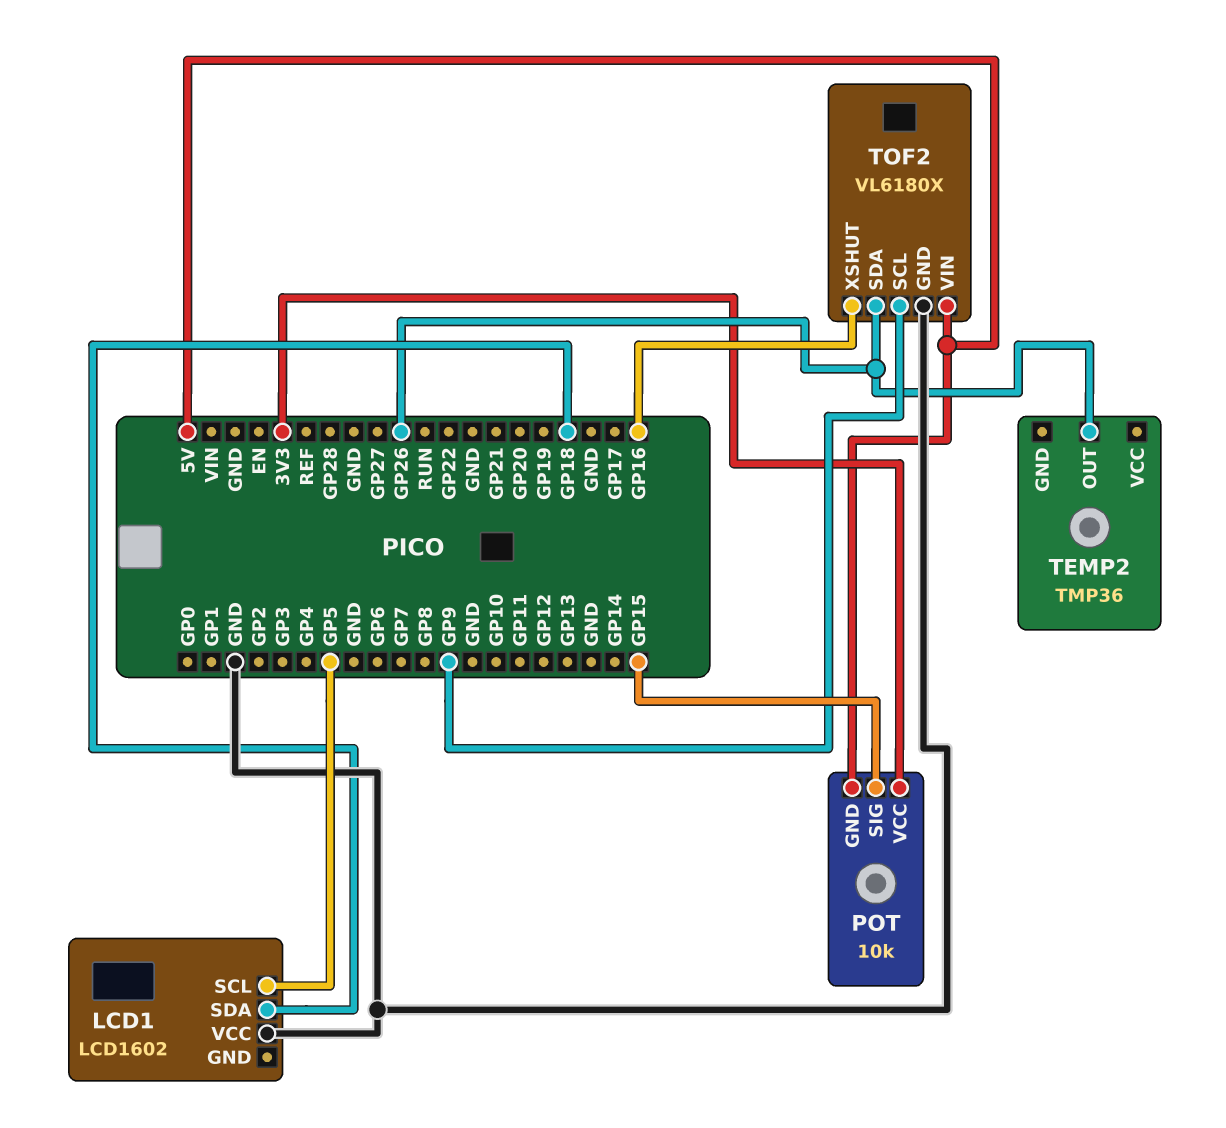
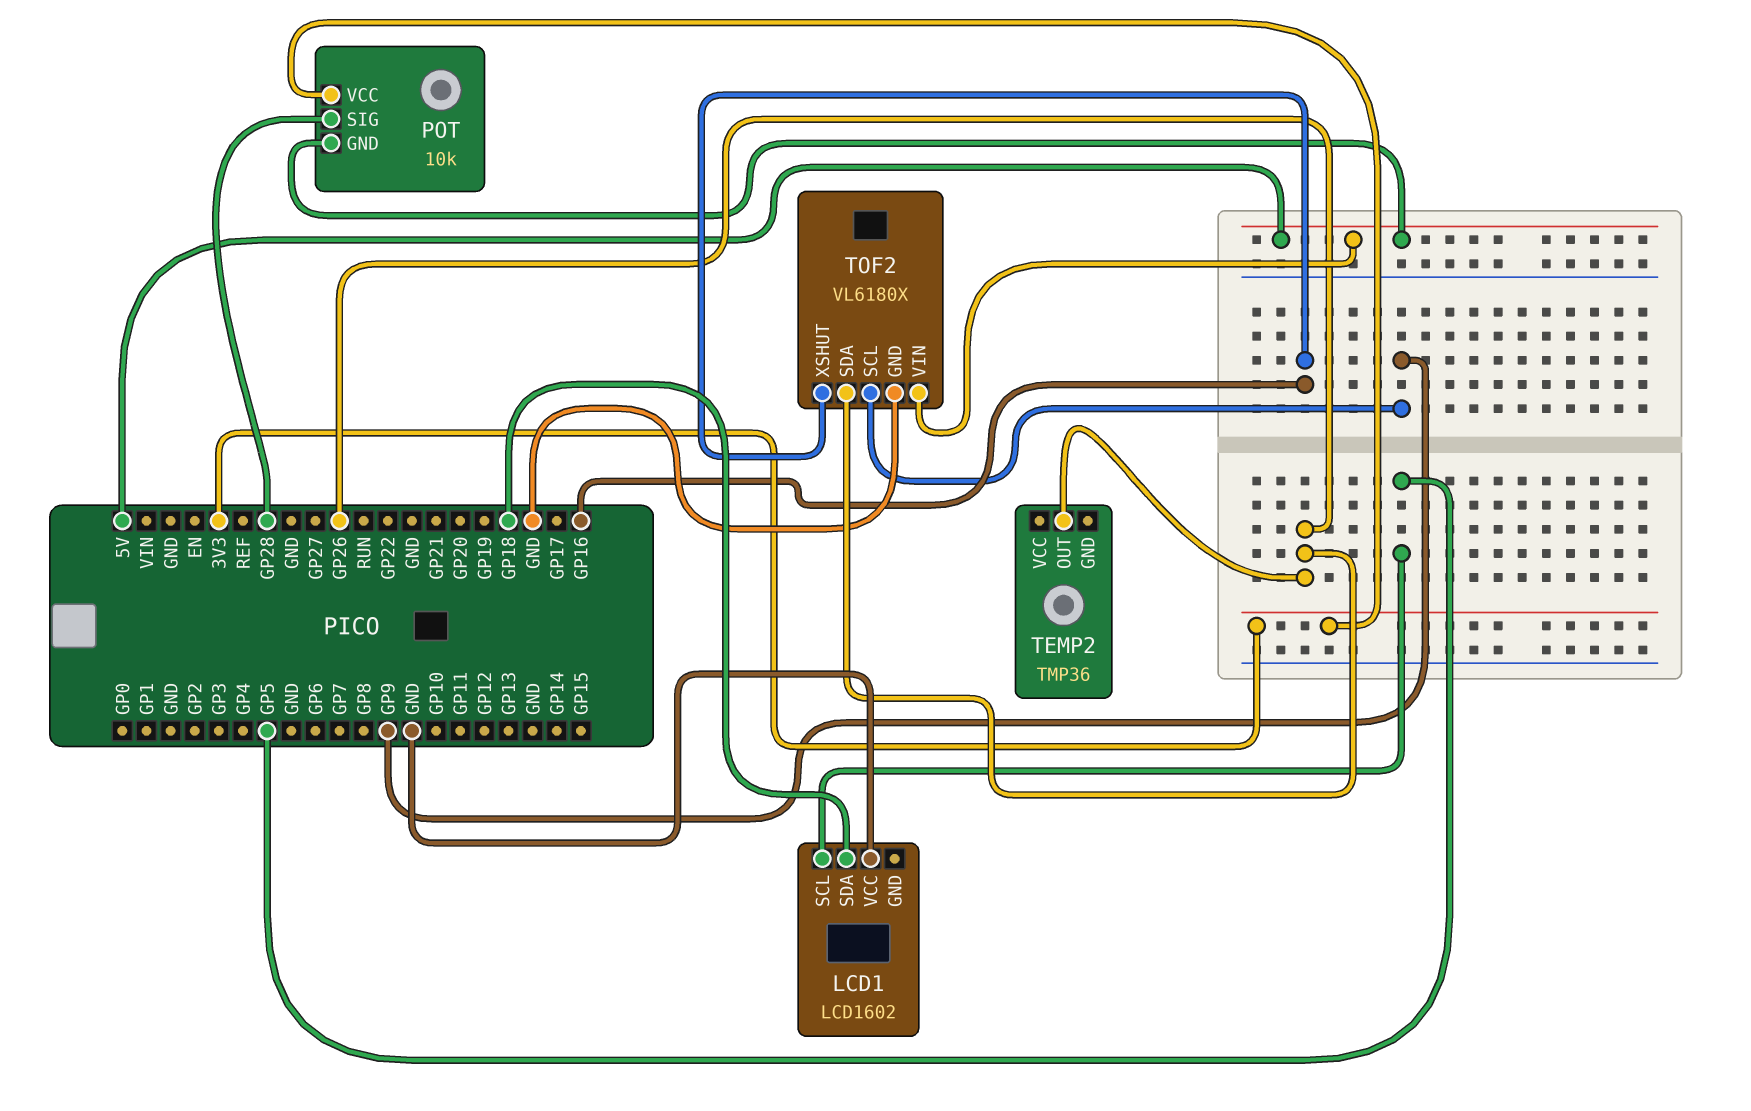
POT pin SIG: GP15 -> GP28

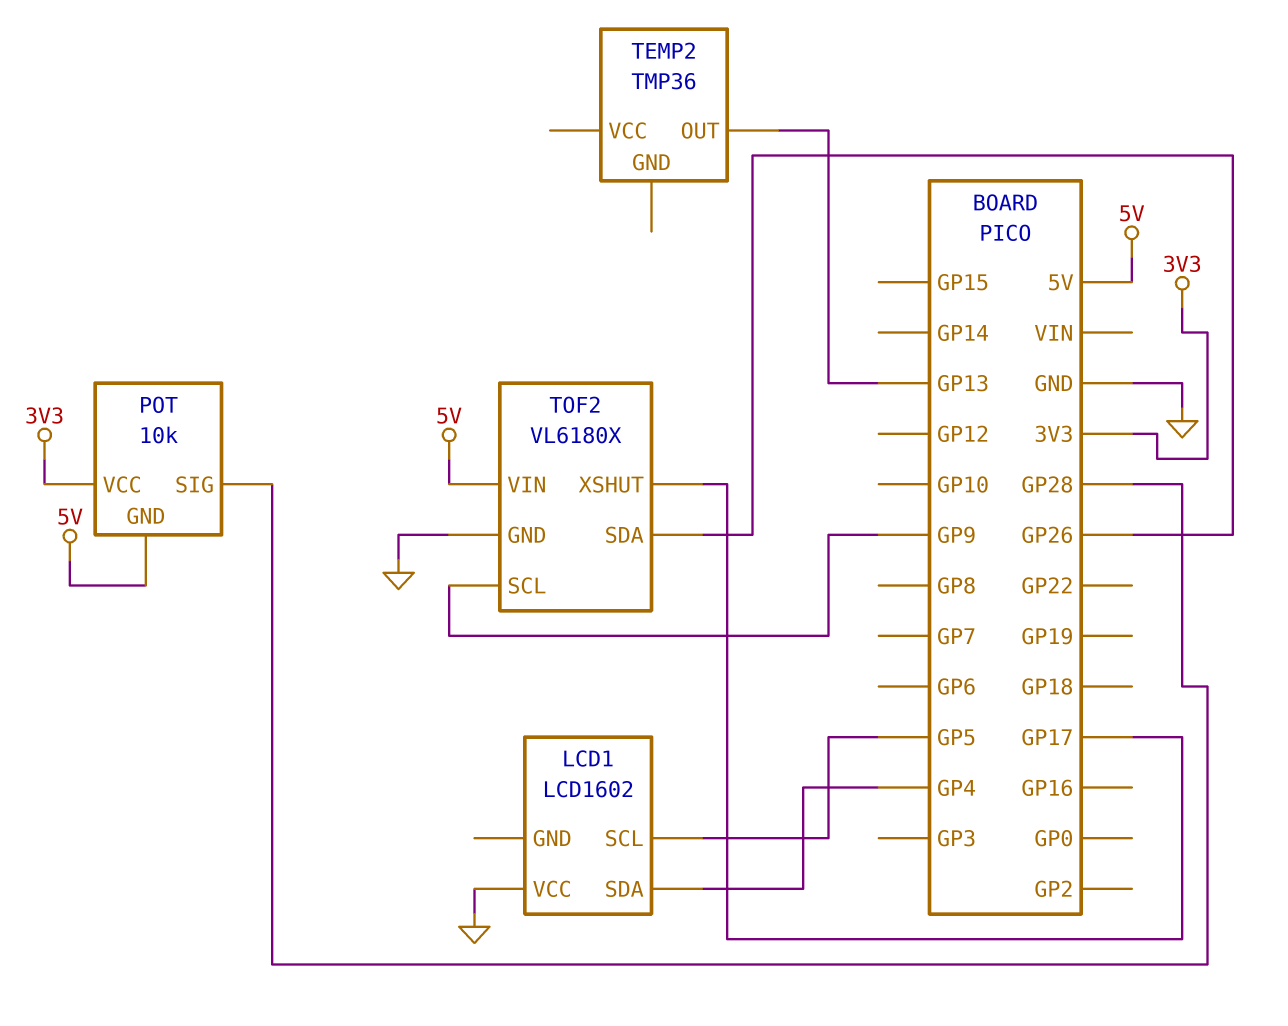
LCD1 pin SDA: GP18 -> GP4
TEMP2 pin OUT: GP26 -> GP13
TOF2 pin XSHUT: GP16 -> GP17

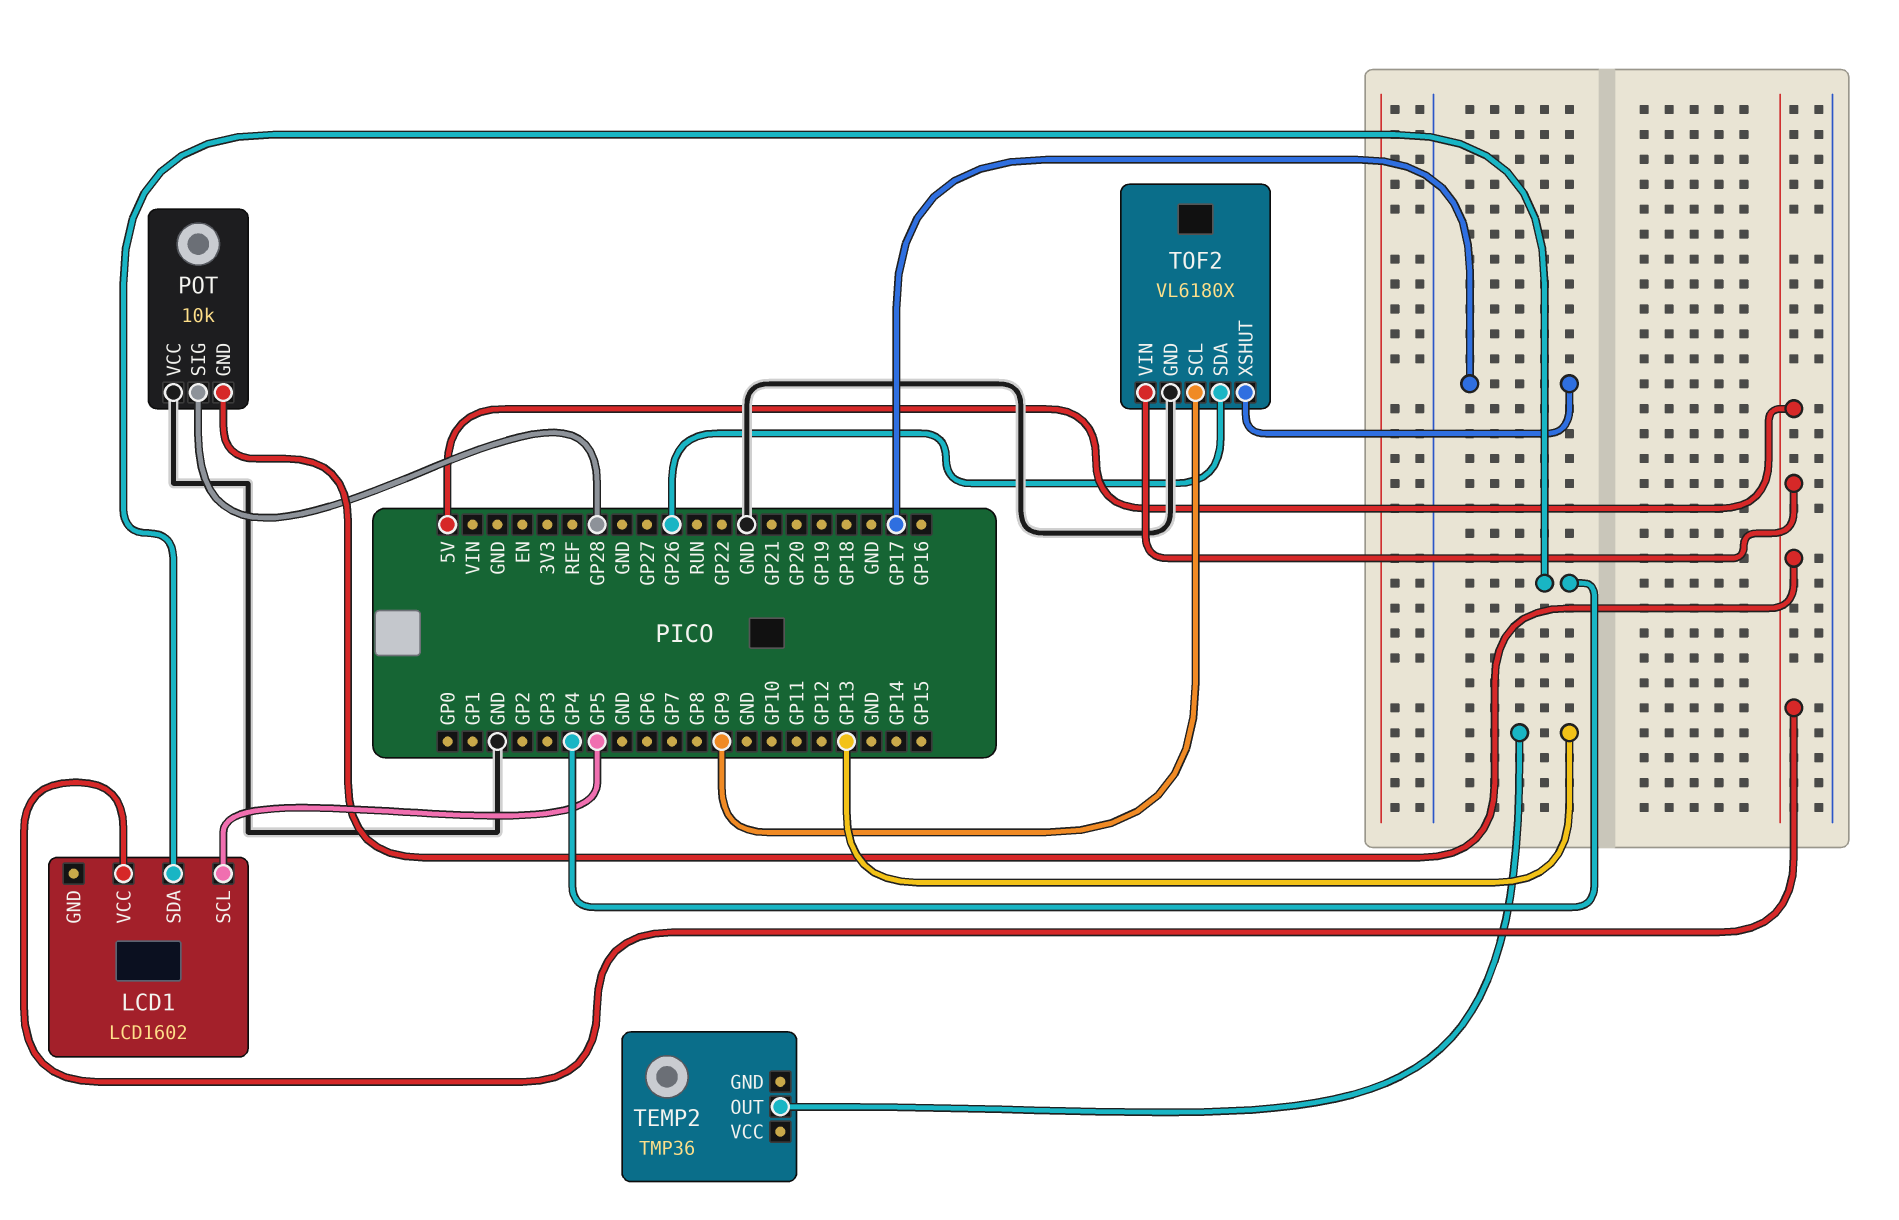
LCD1 pin VCC: GND -> 5V
POT pin VCC: 3V3 -> GND

